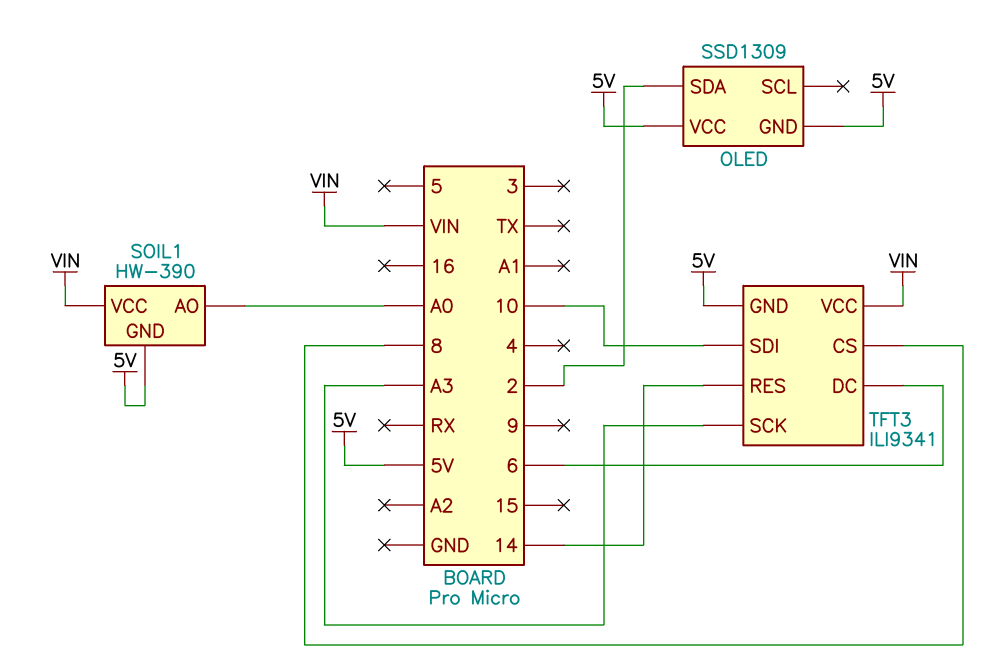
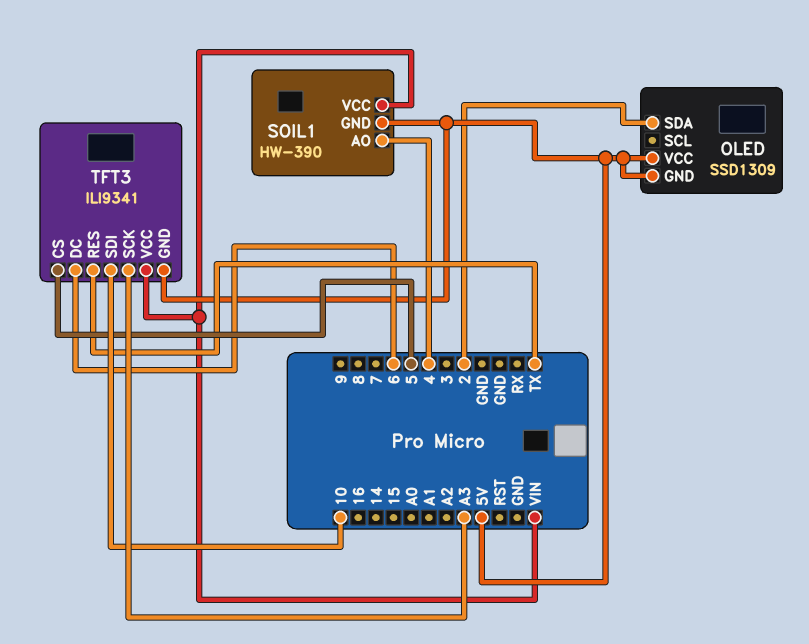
SOIL1 pin AO: A0 -> 4
TFT3 pin CS: 8 -> 5
TFT3 pin RES: 14 -> TX

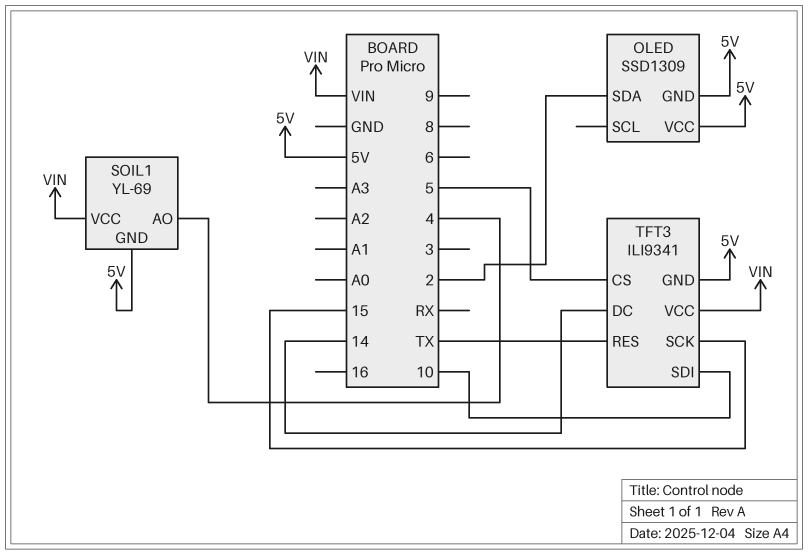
SOIL1: HW-390 -> YL-69
TFT3 pin DC: 6 -> 14
TFT3 pin SCK: A3 -> 15

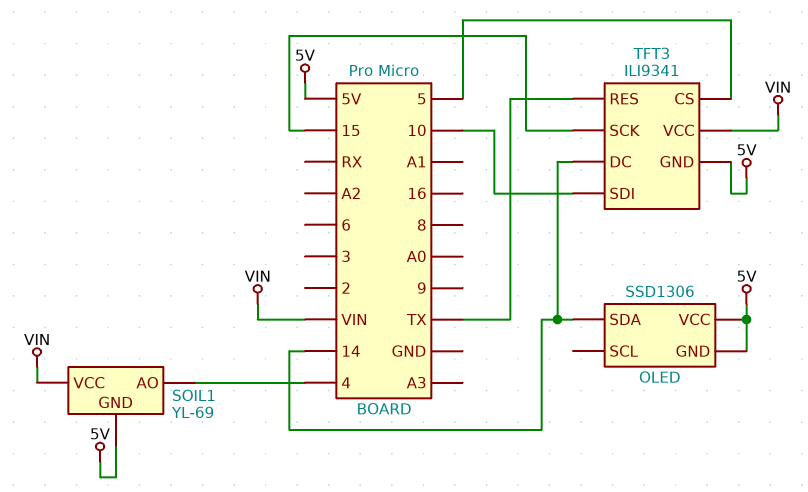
OLED: SSD1309 -> SSD1306
OLED pin SDA: 2 -> 14

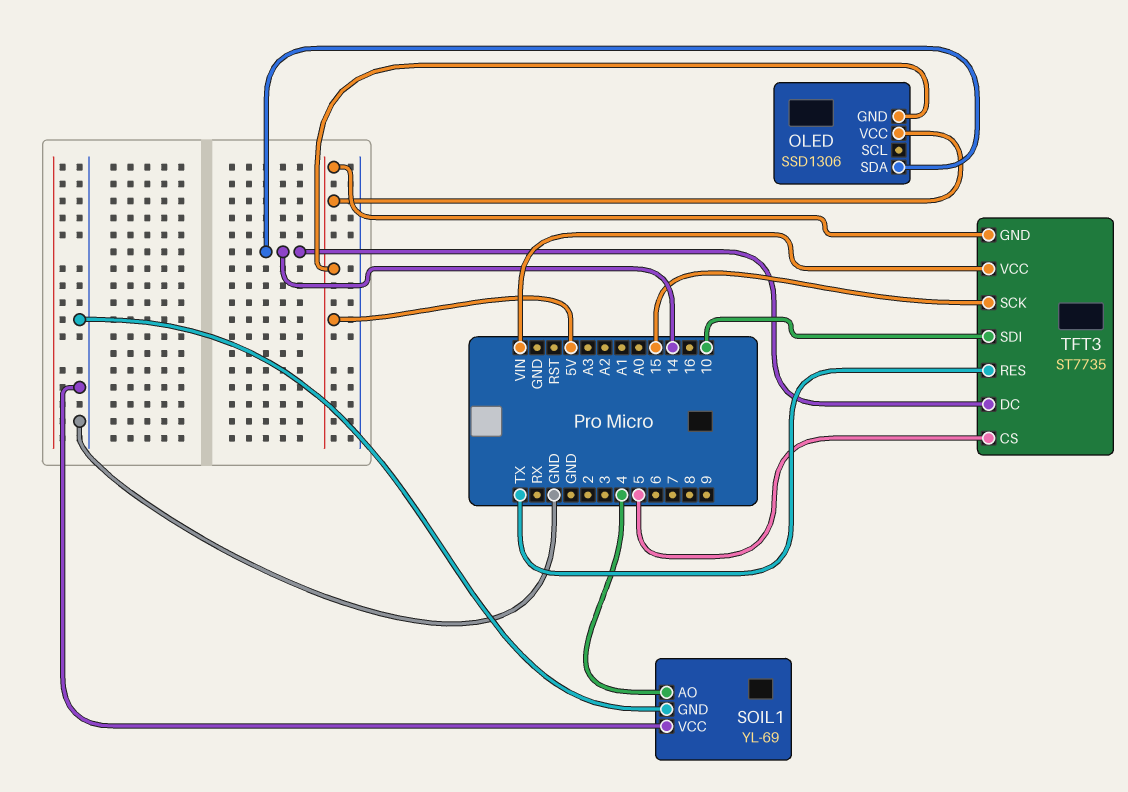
SOIL1 pin GND: 5V -> GND
SOIL1 pin VCC: VIN -> GND
TFT3: ILI9341 -> ST7735

